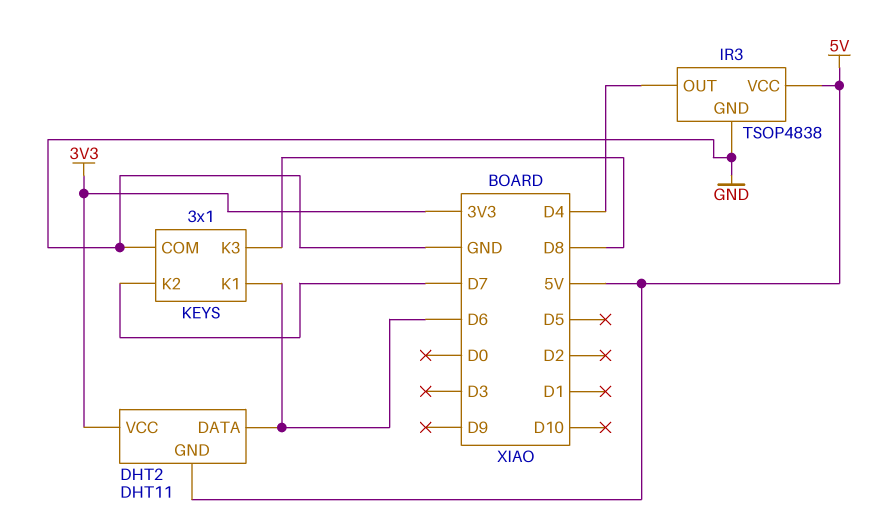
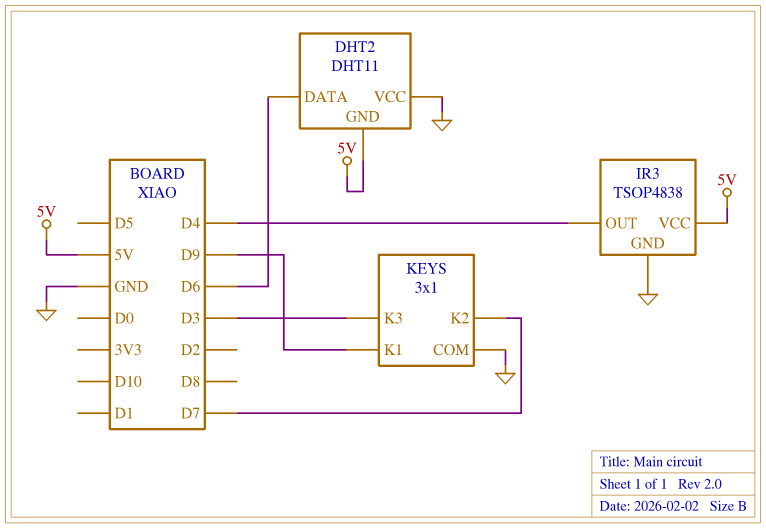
DHT2 pin VCC: 3V3 -> GND
KEYS pin K1: D6 -> D9
KEYS pin K3: D8 -> D3

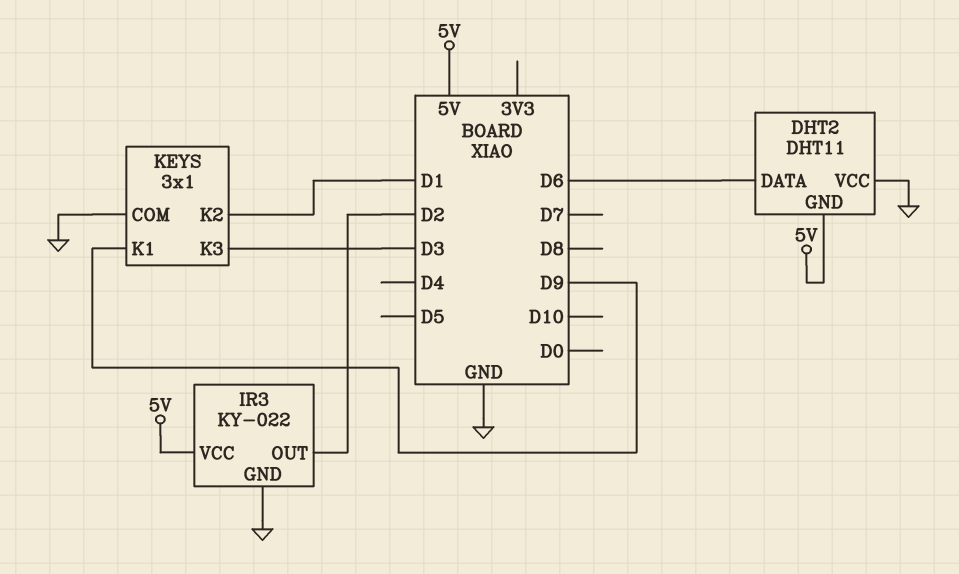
IR3: TSOP4838 -> KY-022
IR3 pin OUT: D4 -> D2
KEYS pin K2: D7 -> D1

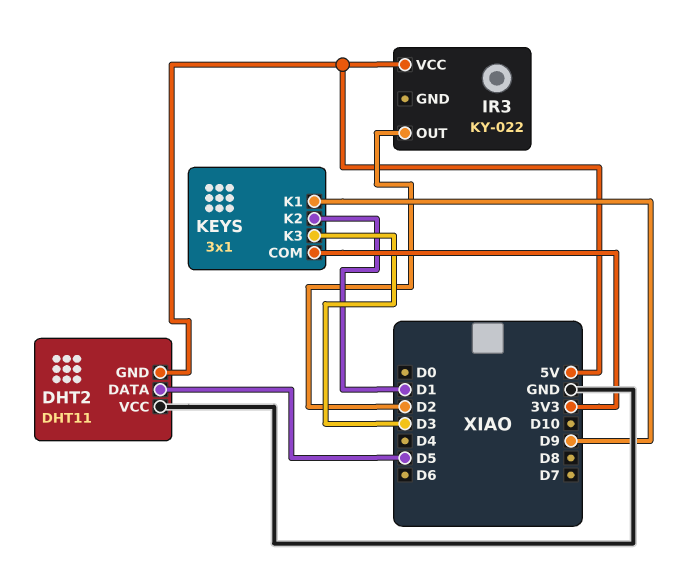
DHT2 pin DATA: D6 -> D5
IR3 pin GND: GND -> none
KEYS pin COM: GND -> 3V3

